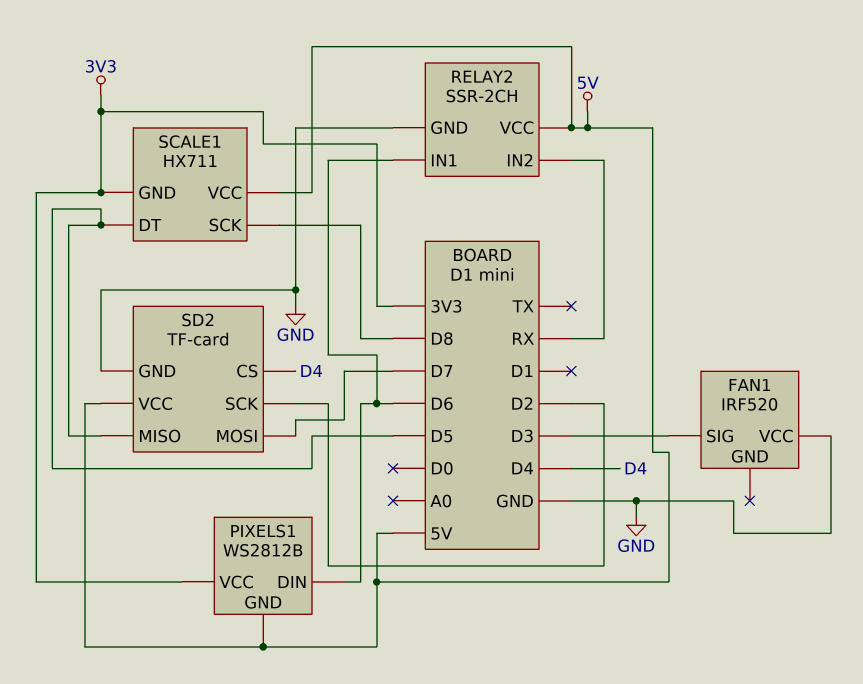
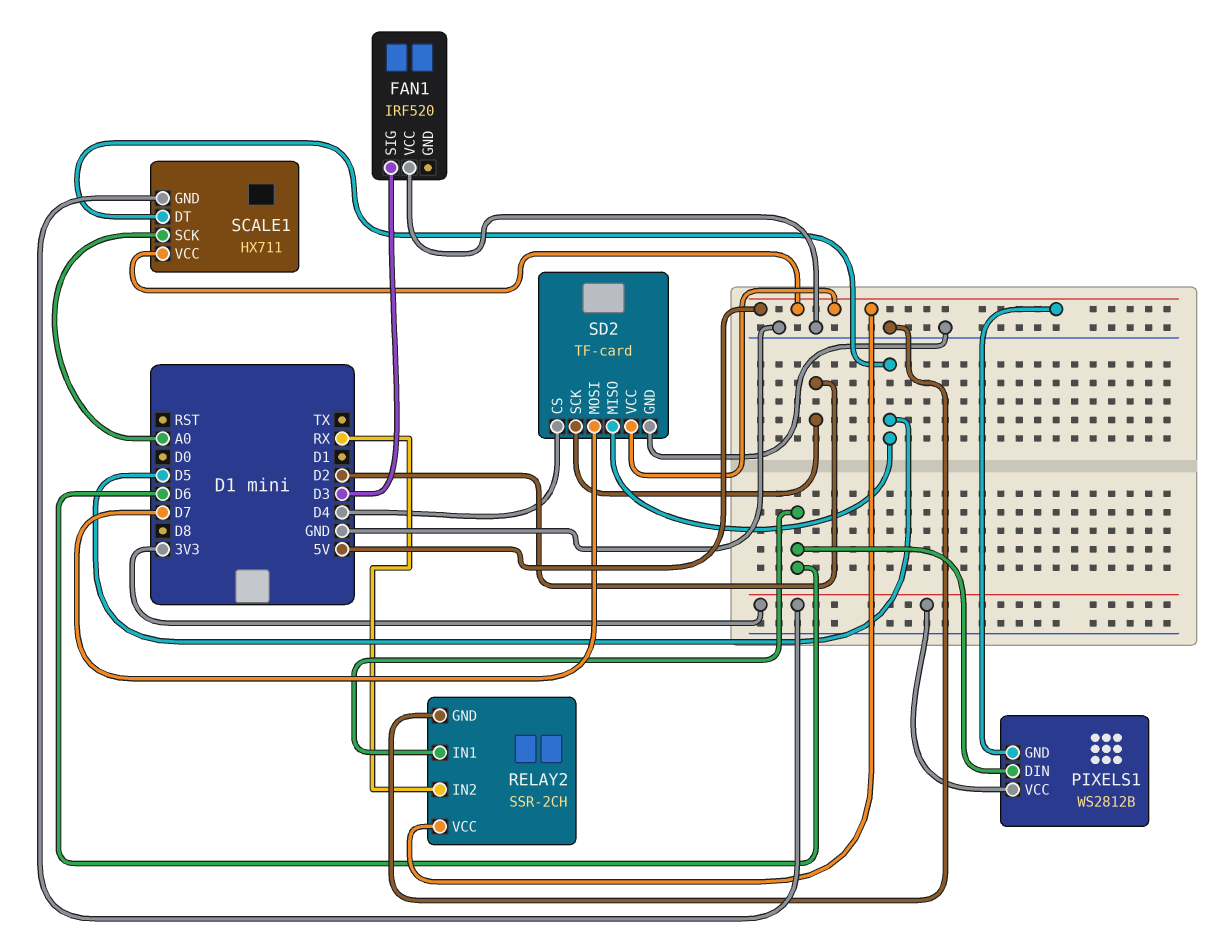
SCALE1 pin SCK: D8 -> A0

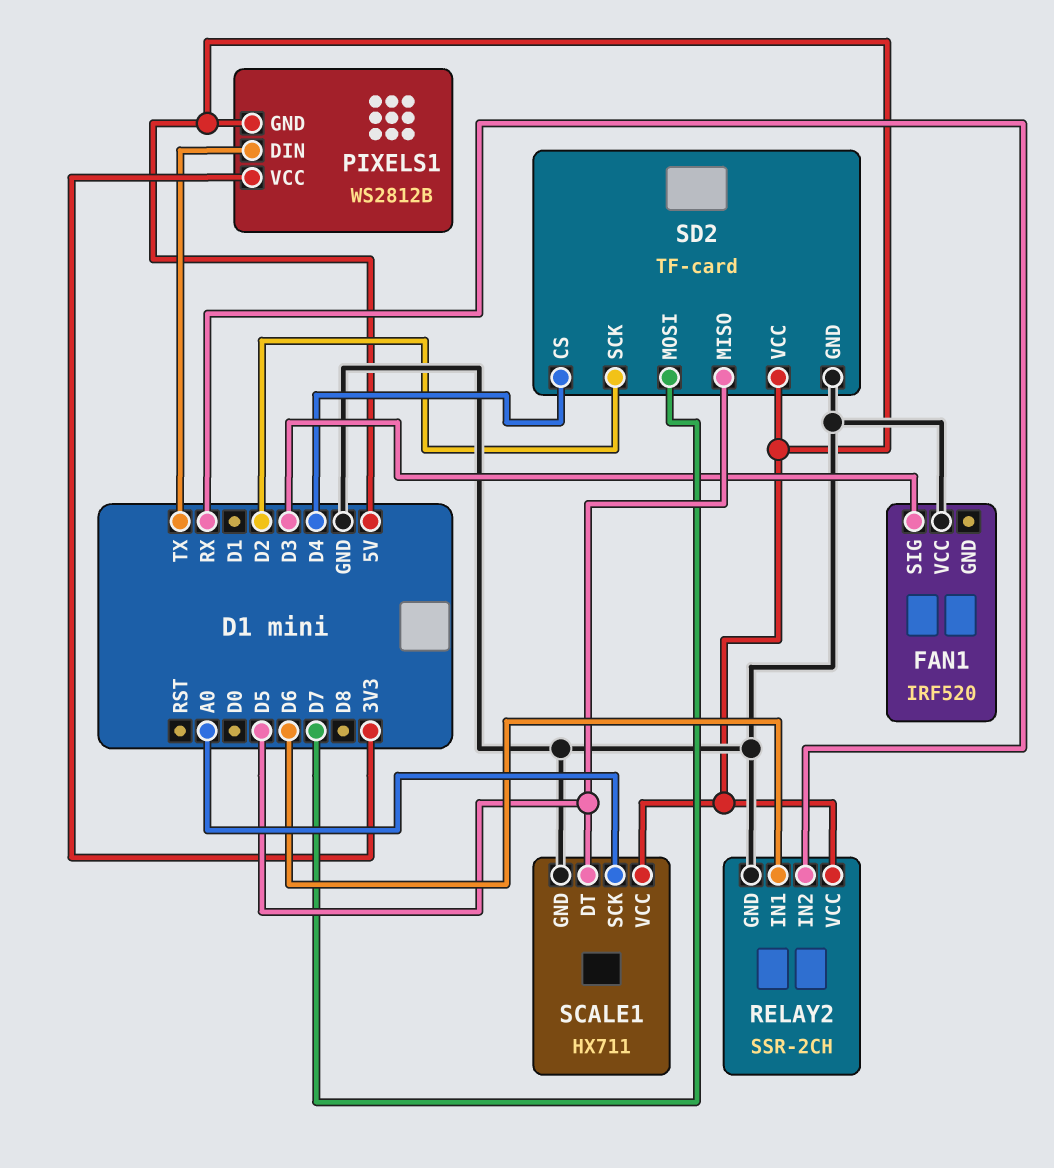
PIXELS1 pin DIN: D6 -> TX
SCALE1 pin GND: 3V3 -> GND

